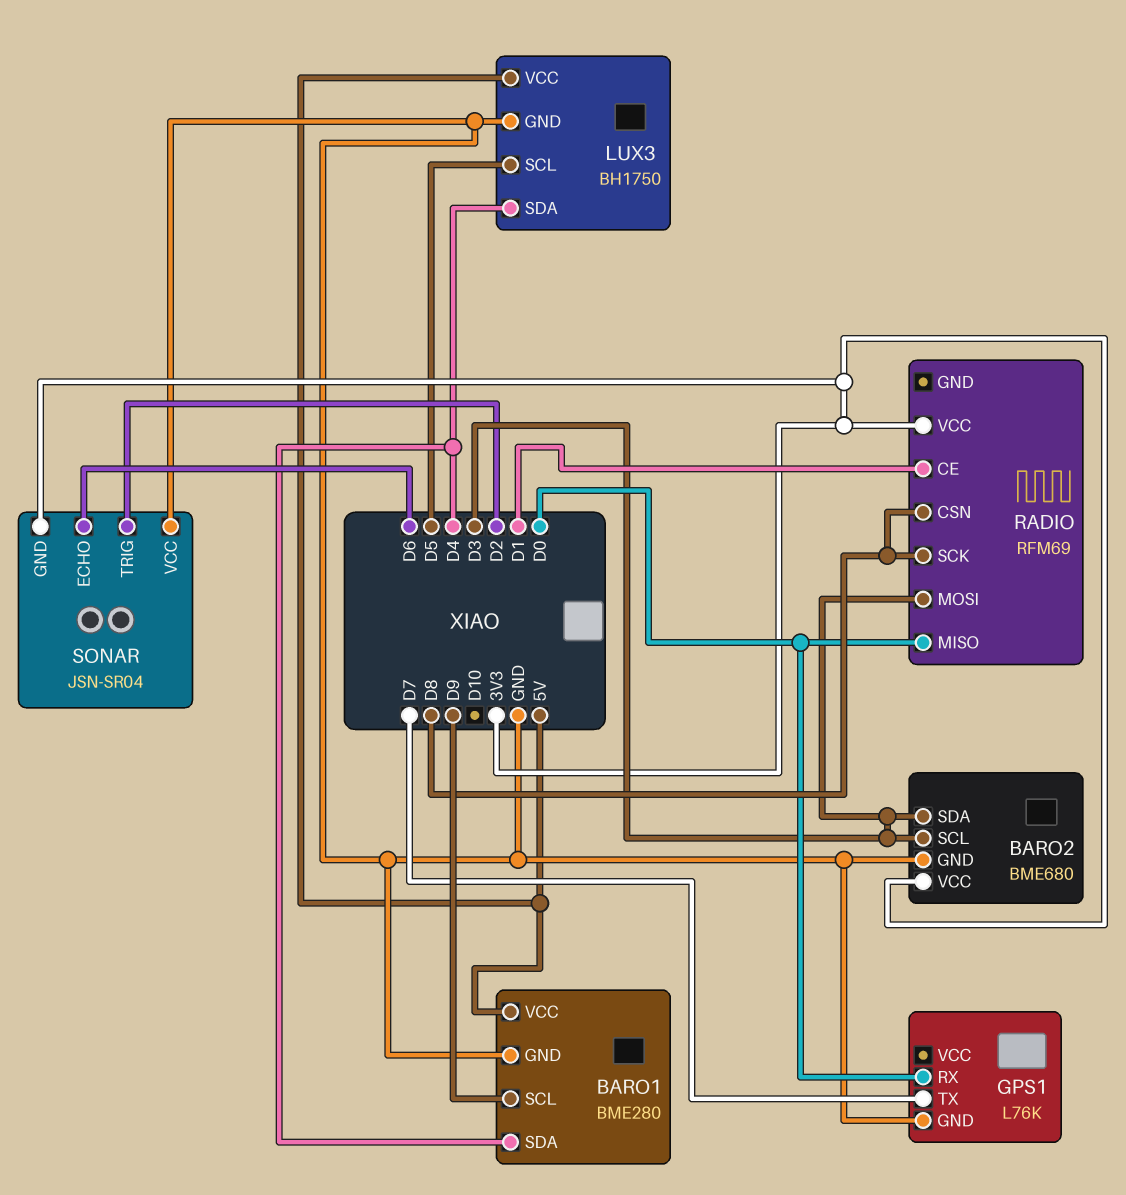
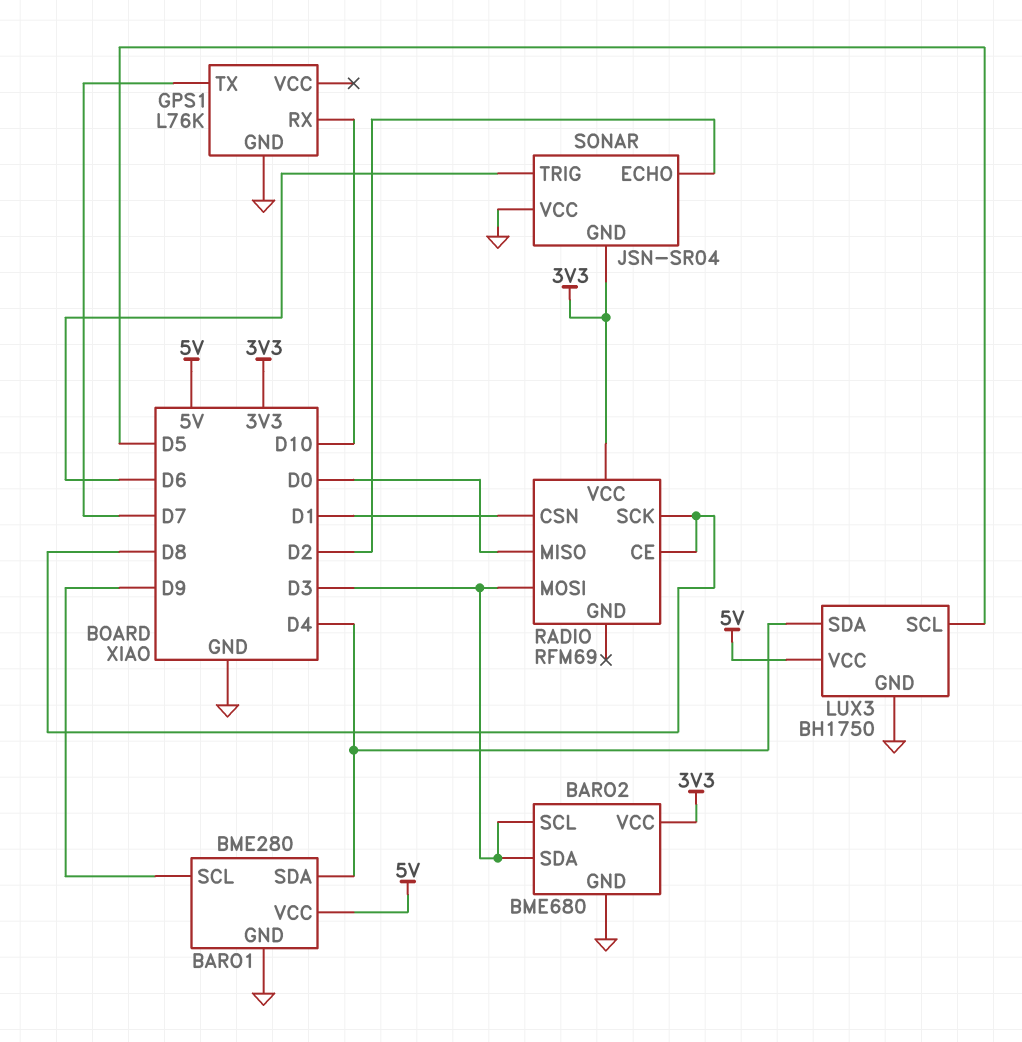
GPS1 pin RX: D0 -> D10
RADIO pin CE: D1 -> D8
RADIO pin CSN: D8 -> D1
SONAR pin ECHO: D6 -> D2
SONAR pin TRIG: D2 -> D6

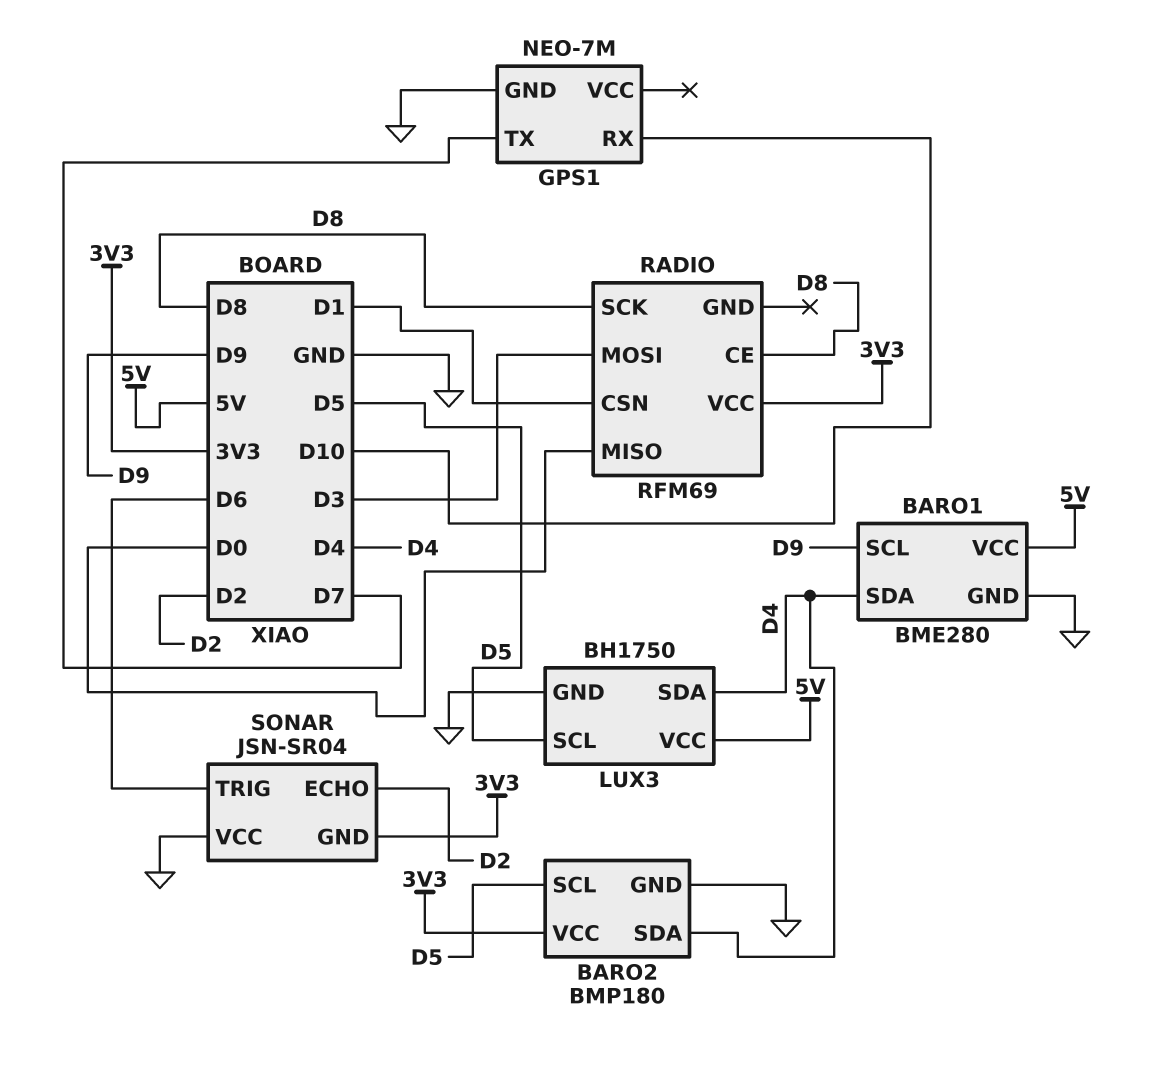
BARO2: BME680 -> BMP180
BARO2 pin SCL: D3 -> D5
BARO2 pin SDA: D3 -> D4
GPS1: L76K -> NEO-7M

